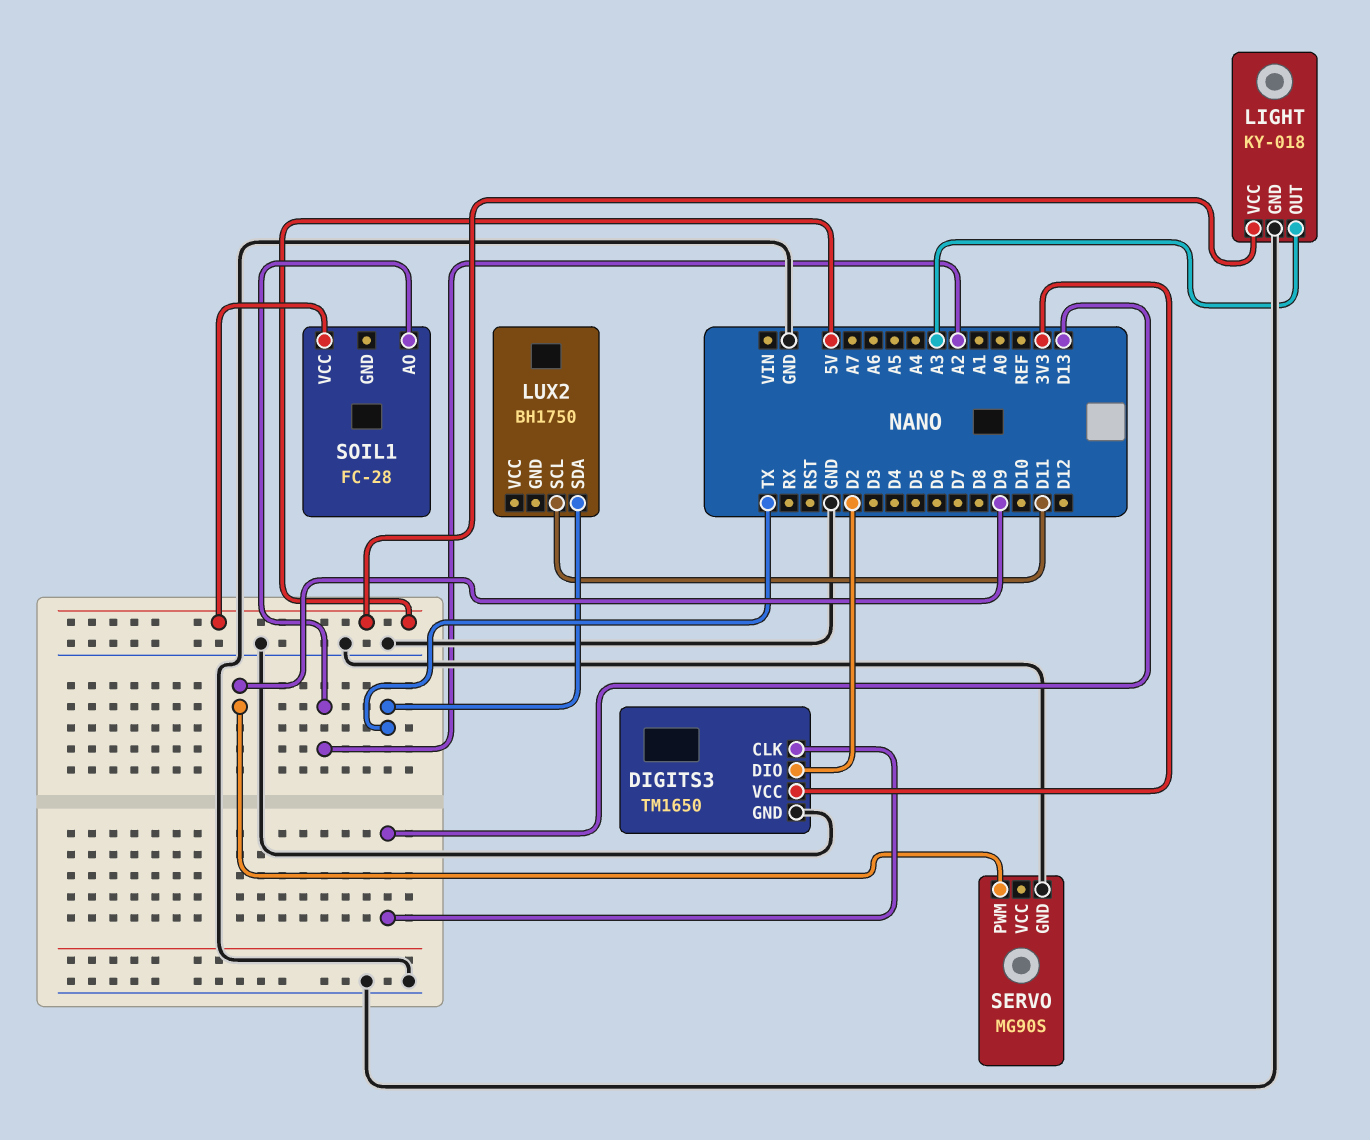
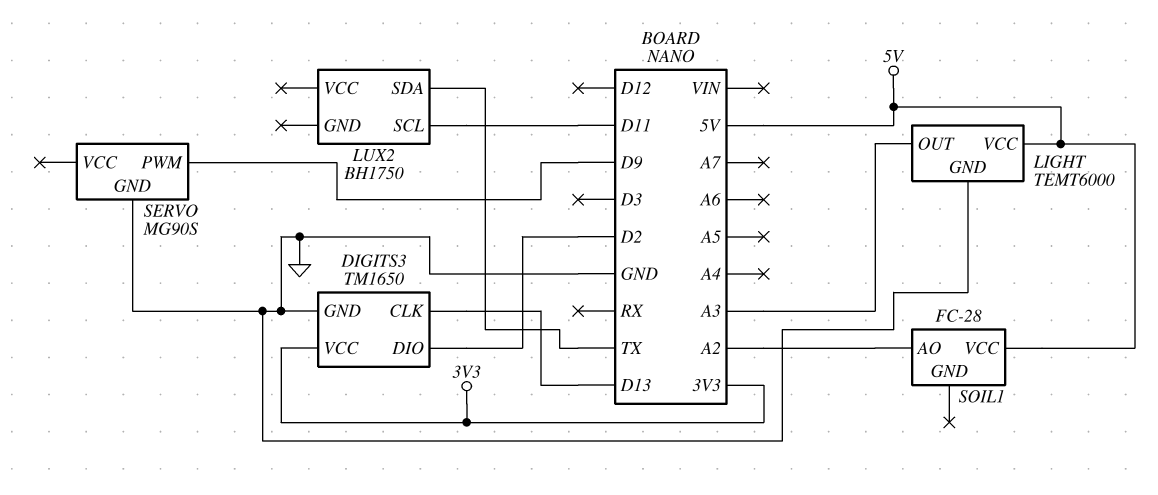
LIGHT: KY-018 -> TEMT6000

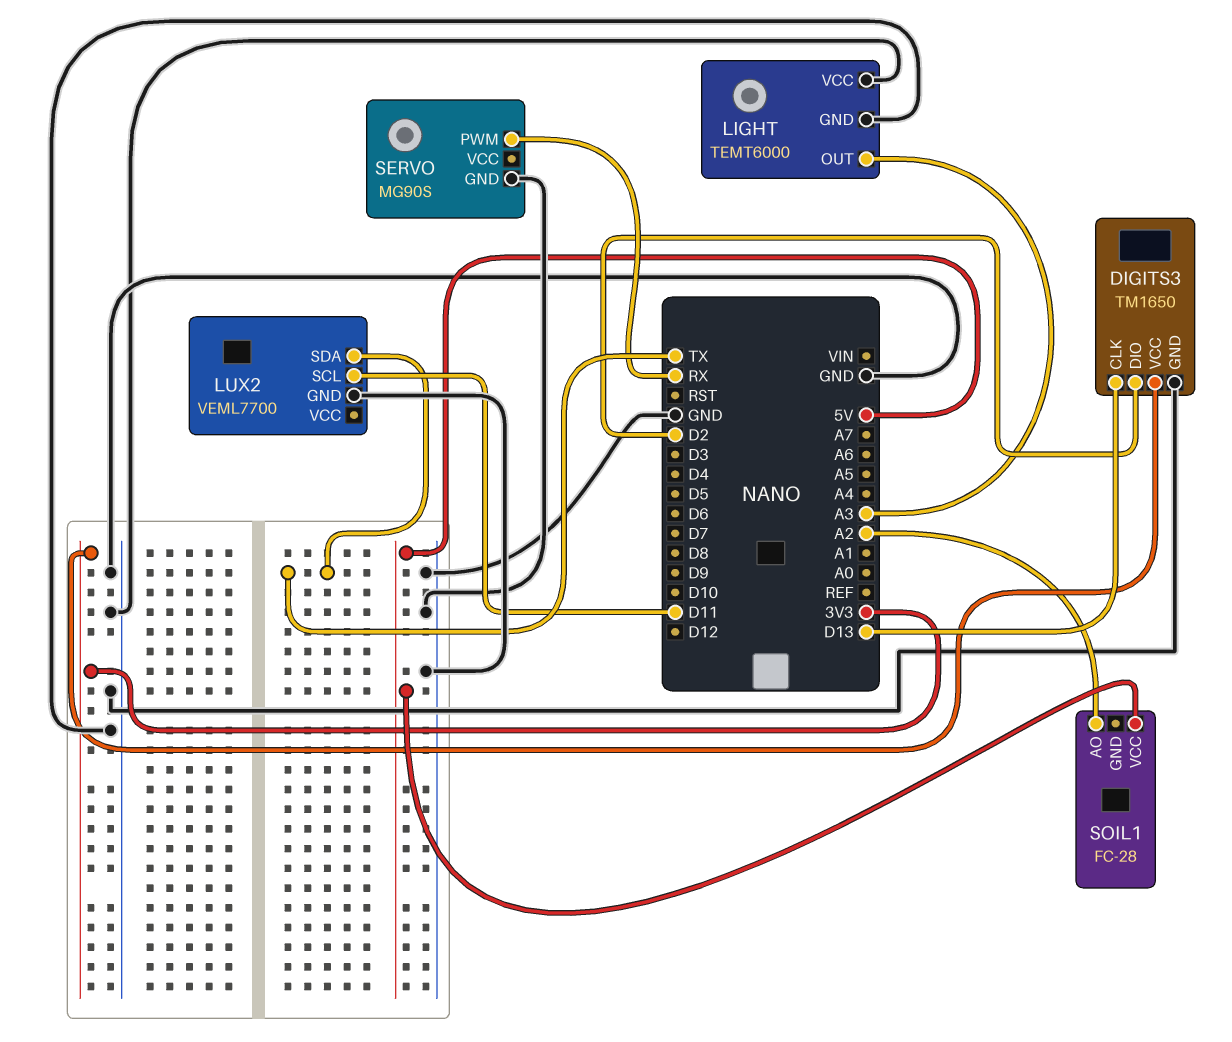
LIGHT pin VCC: 5V -> GND
LUX2: BH1750 -> VEML7700
LUX2 pin GND: none -> GND
SERVO pin PWM: D9 -> RX

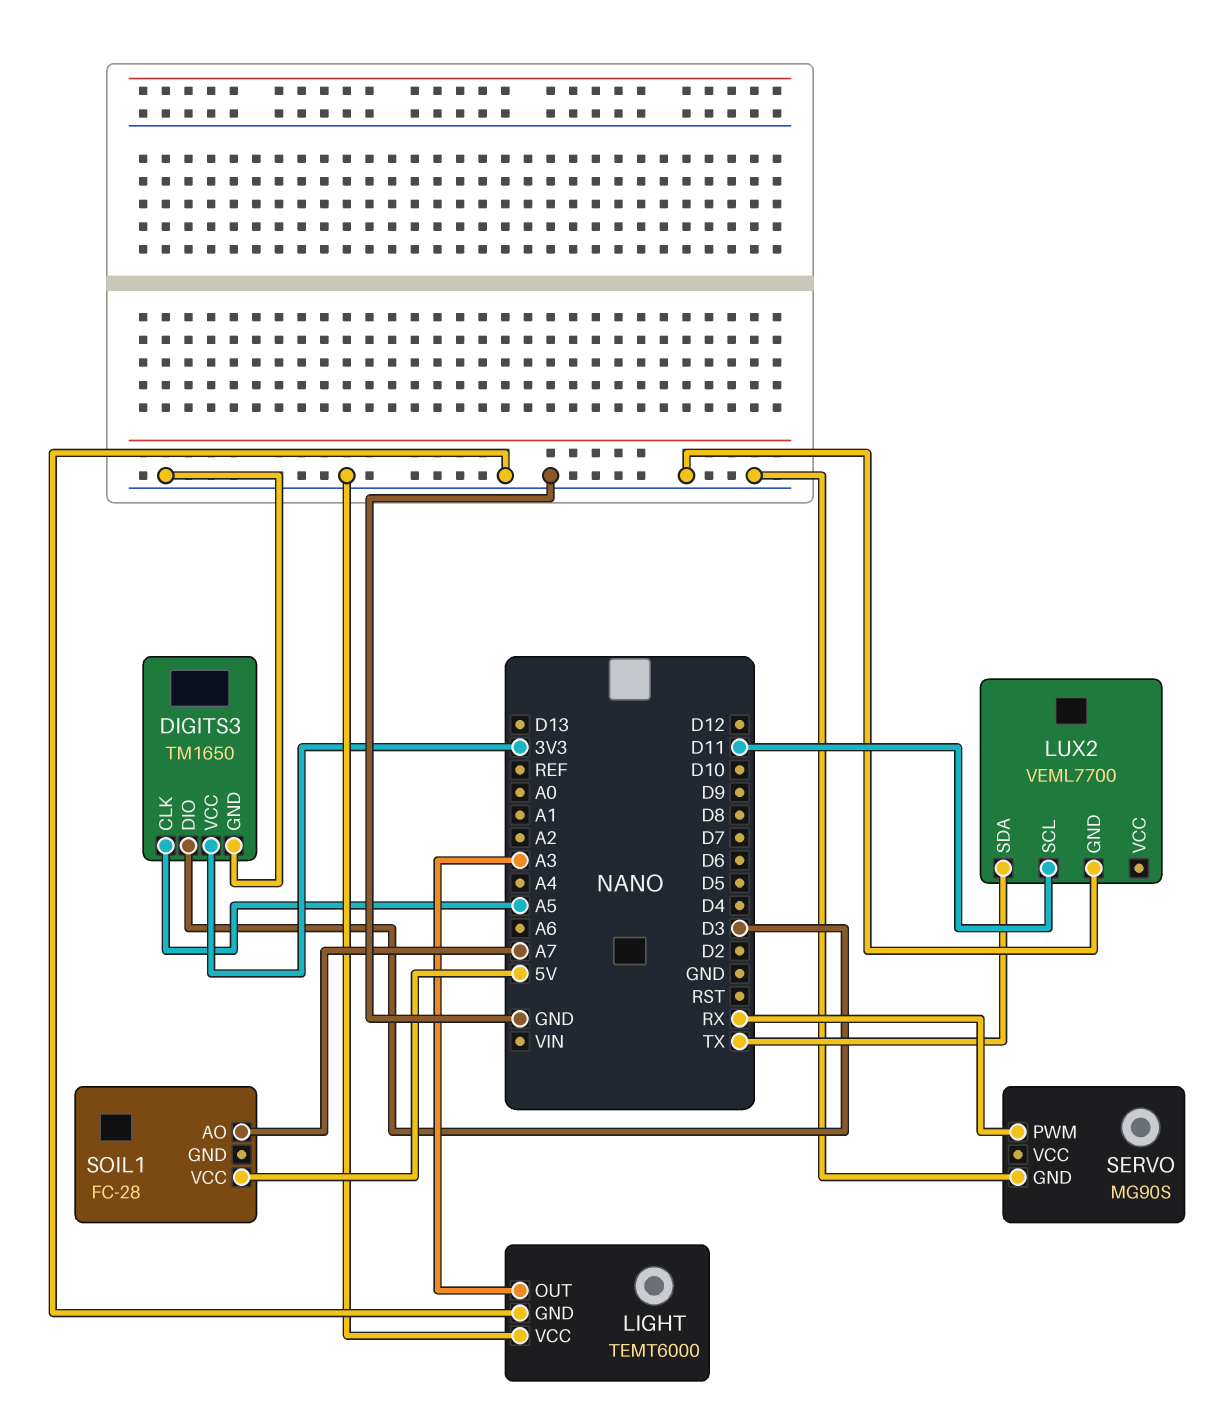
DIGITS3 pin CLK: D13 -> A5
DIGITS3 pin DIO: D2 -> D3
SOIL1 pin AO: A2 -> A7

